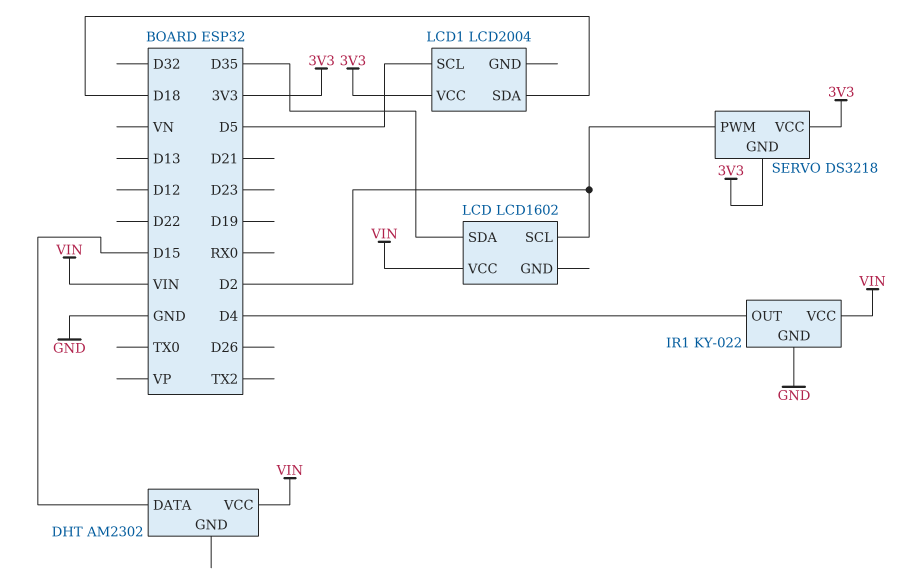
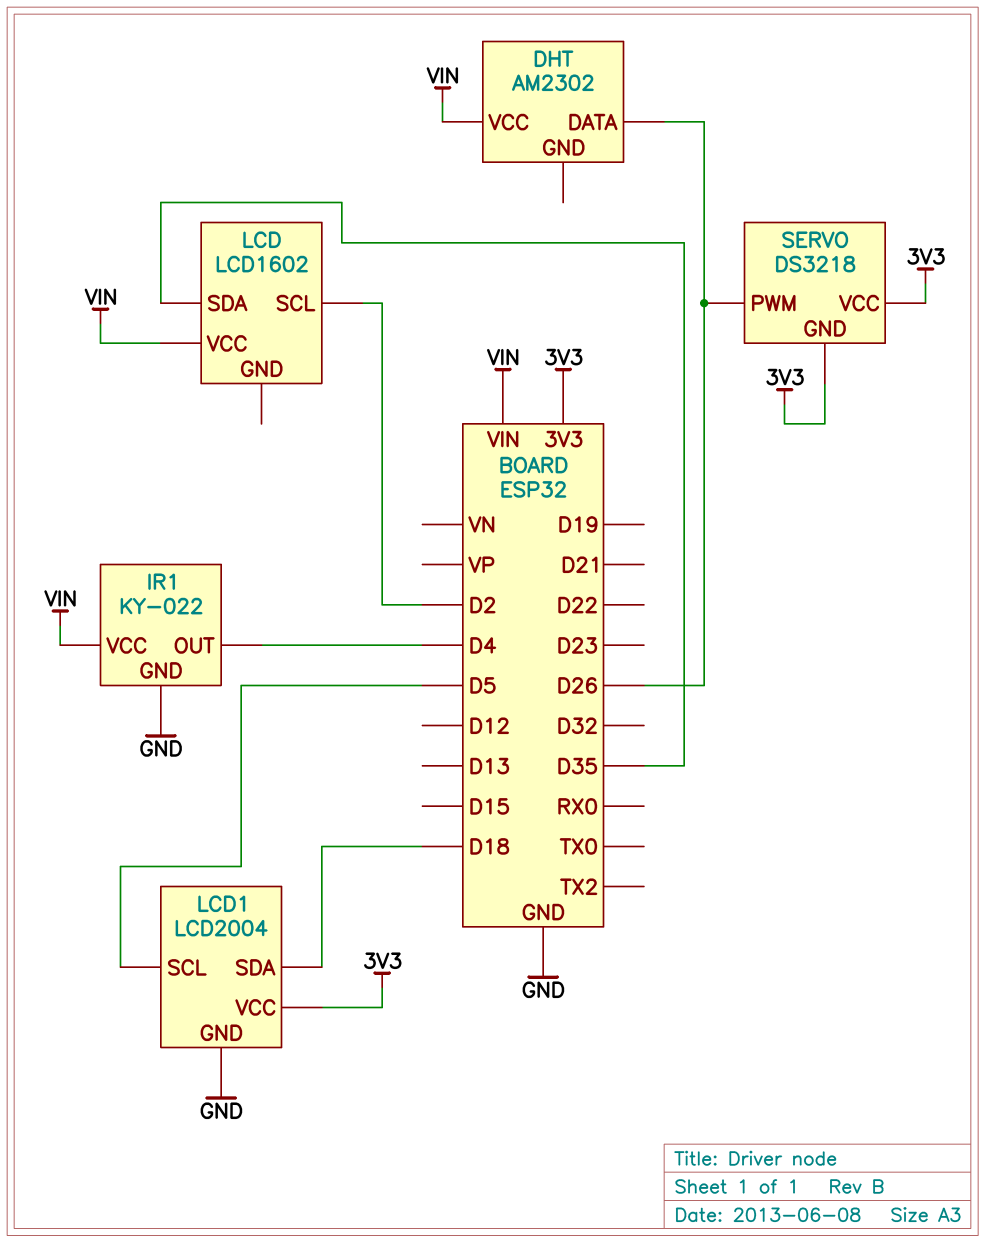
DHT pin DATA: D15 -> D26
LCD1 pin GND: none -> GND
SERVO pin PWM: D2 -> D26

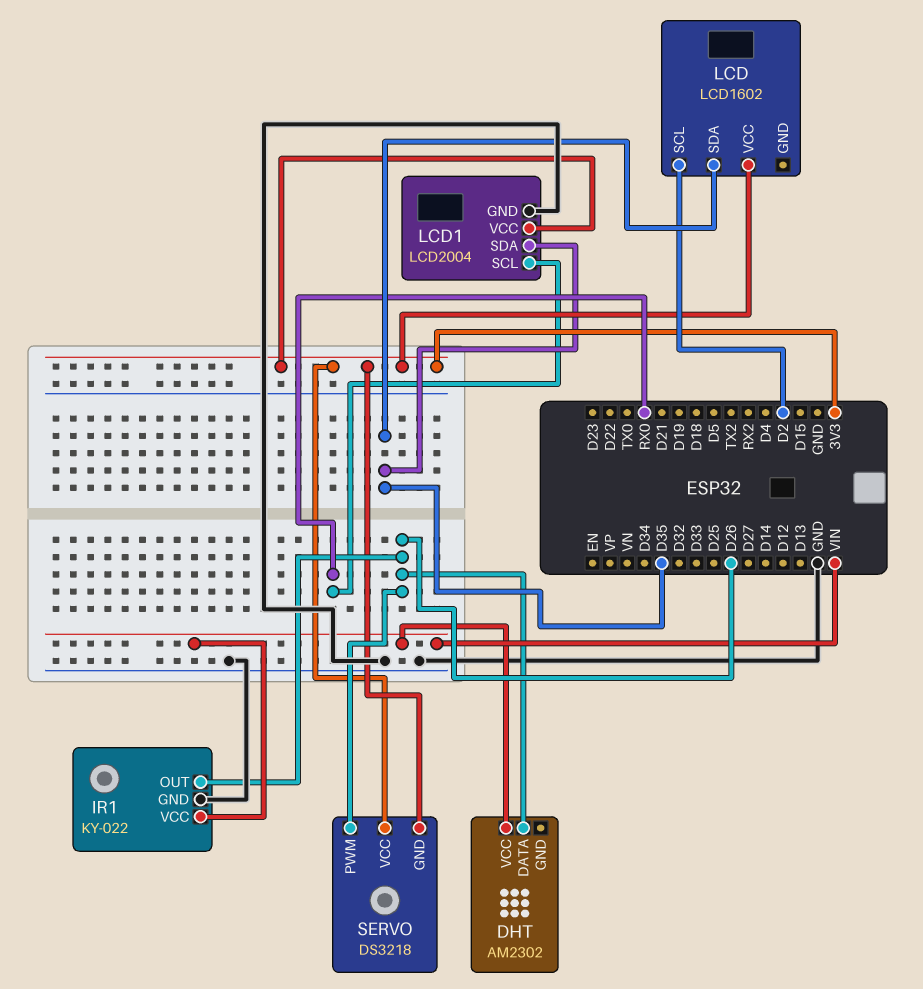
IR1 pin OUT: D4 -> D26
LCD pin VCC: VIN -> 3V3
LCD1 pin SCL: D5 -> RX0
LCD1 pin SDA: D18 -> D35

